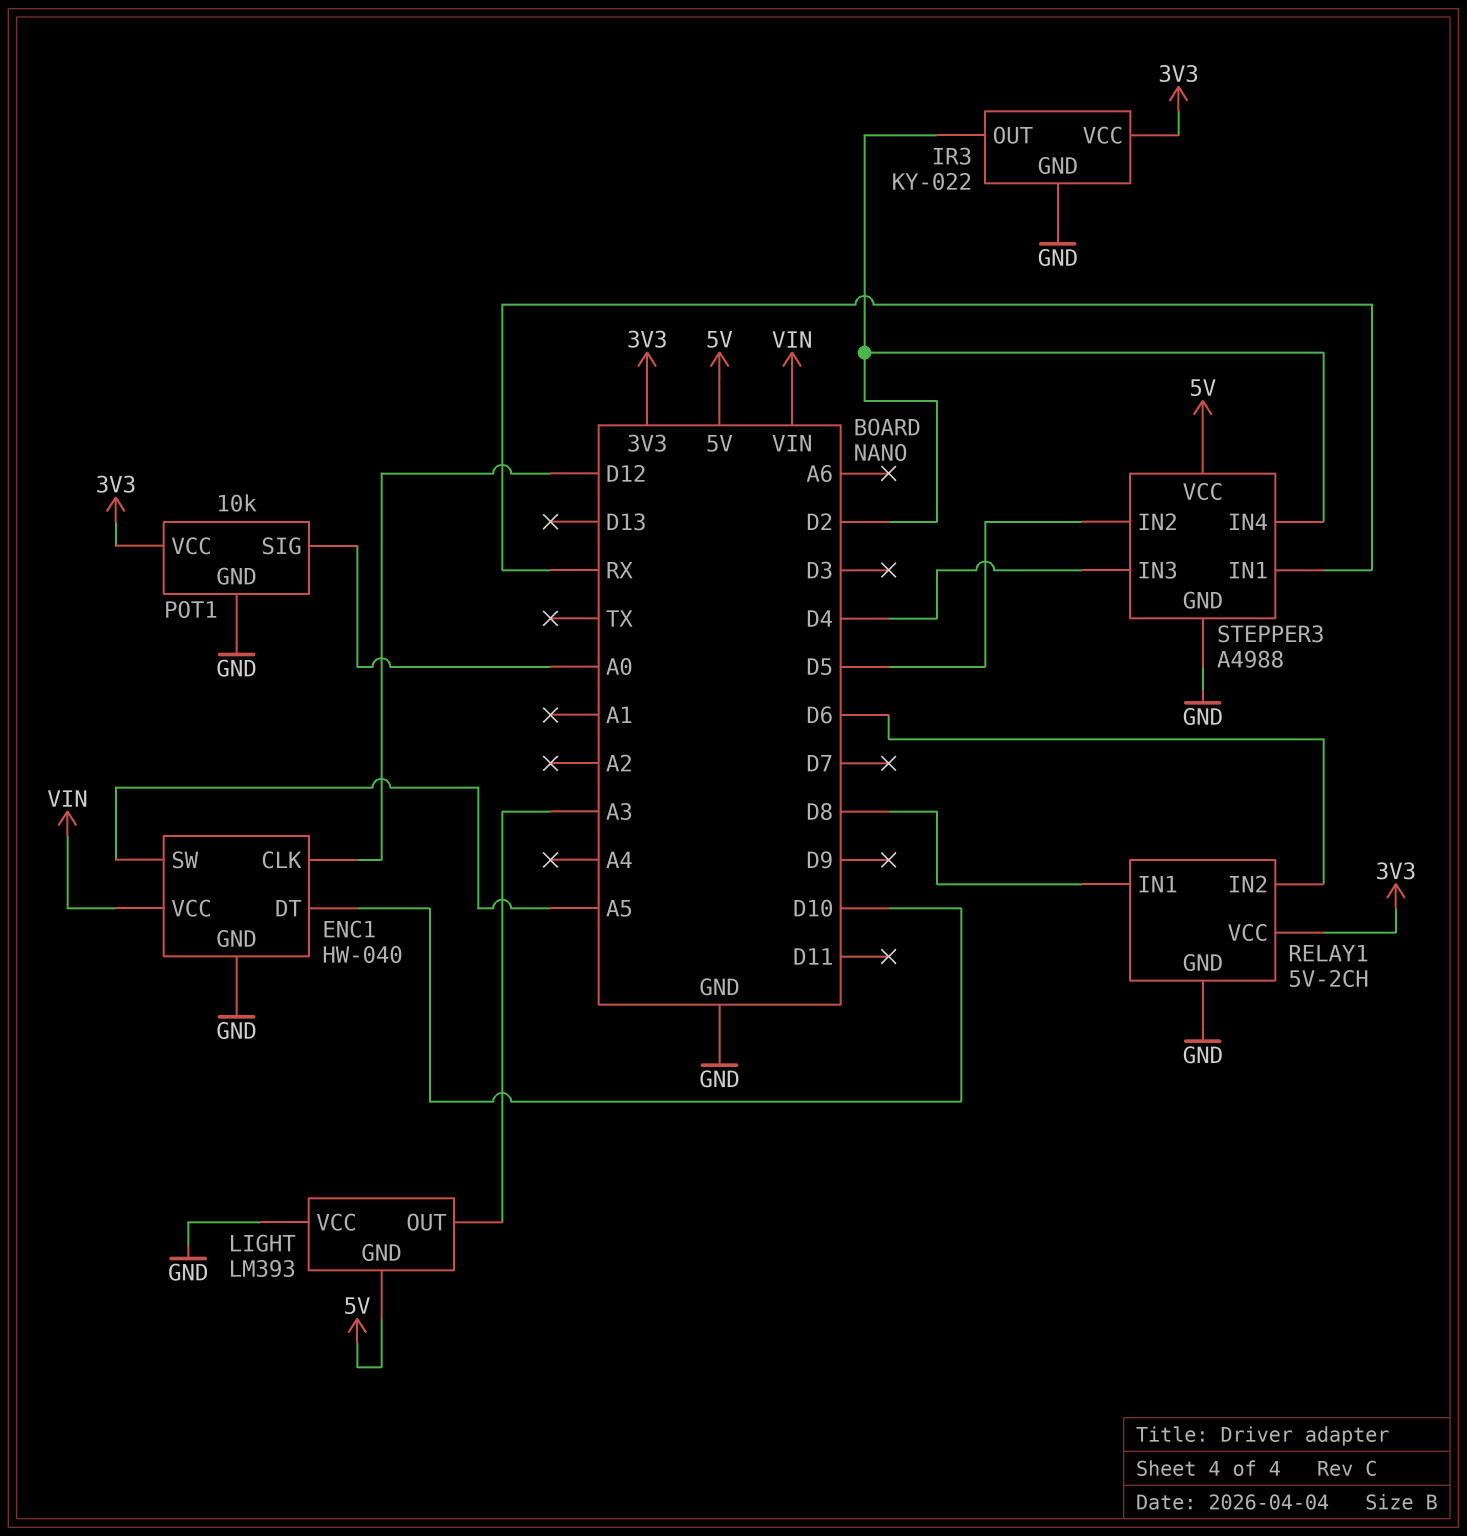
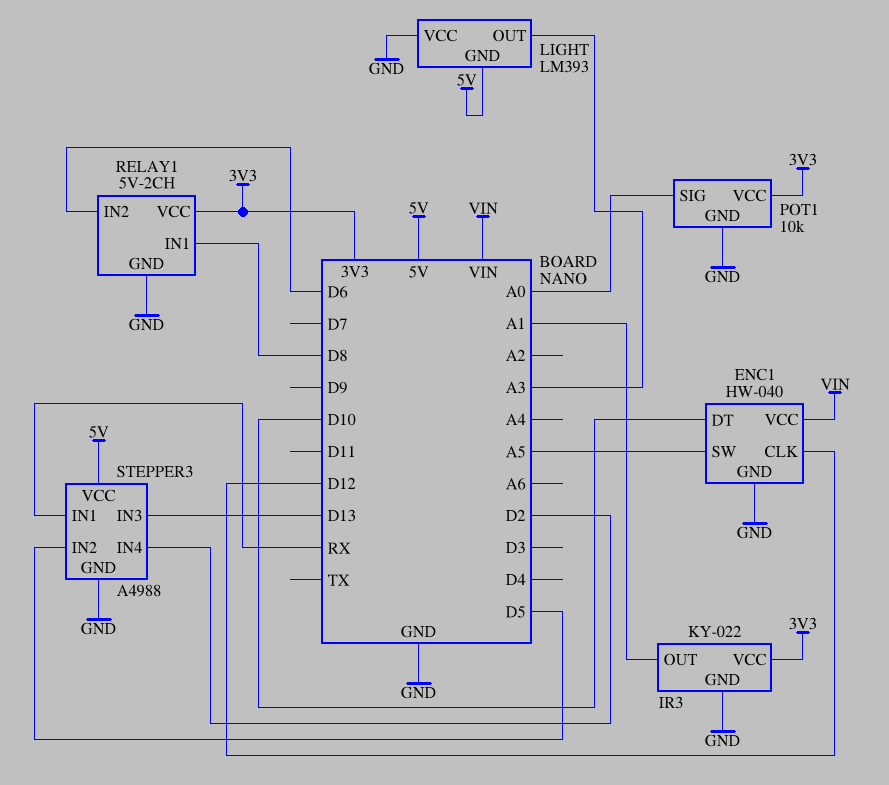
IR3 pin OUT: D2 -> A1
STEPPER3 pin IN3: D4 -> D13

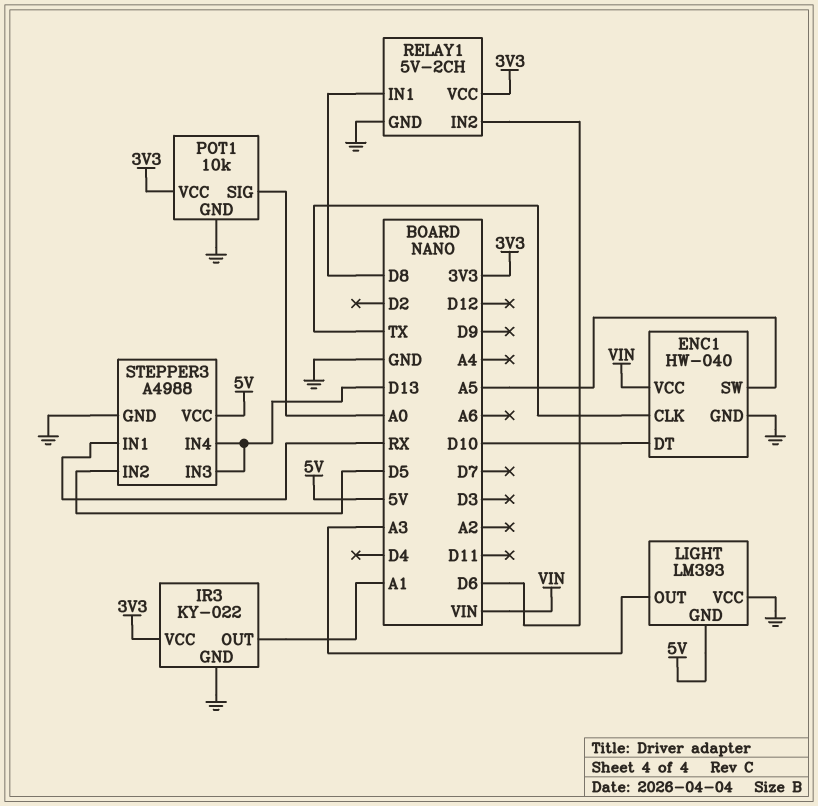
ENC1 pin CLK: D12 -> TX
STEPPER3 pin IN4: D2 -> D13

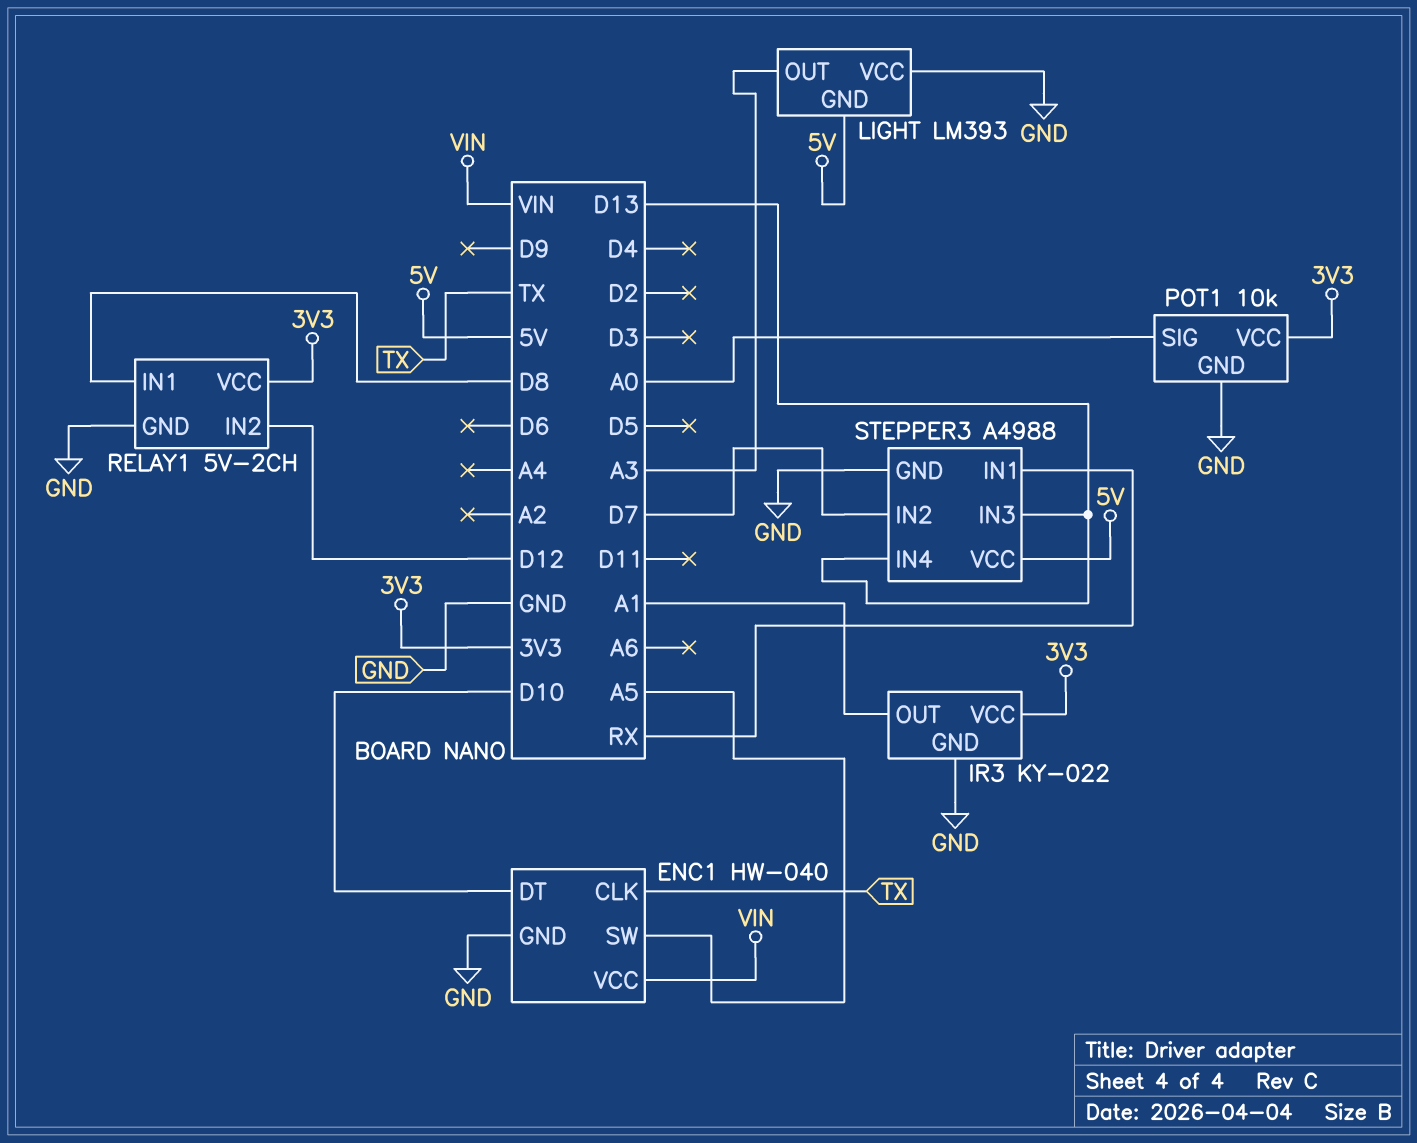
RELAY1 pin IN2: D6 -> D12
STEPPER3 pin IN2: D5 -> D7

